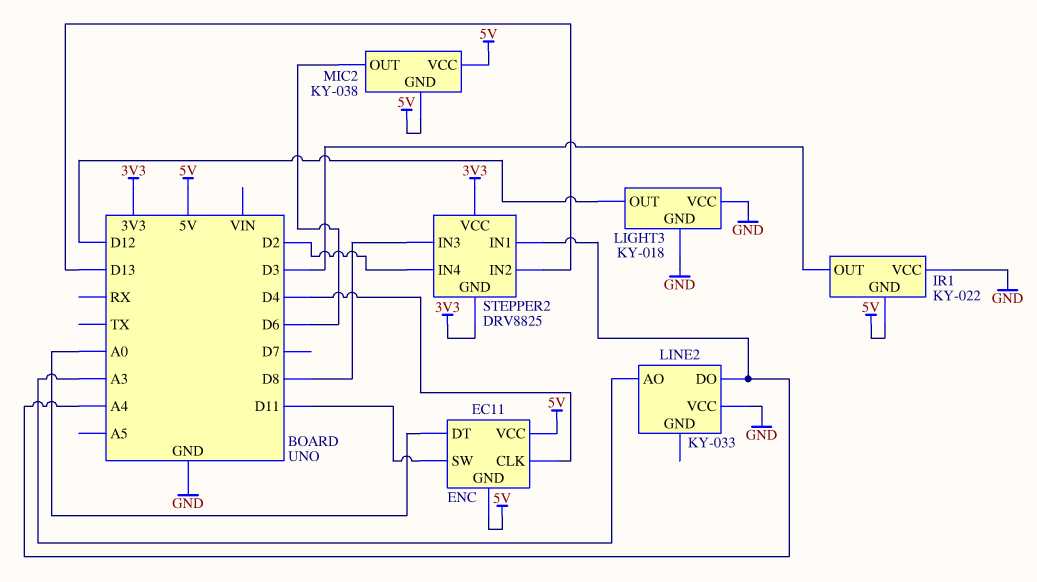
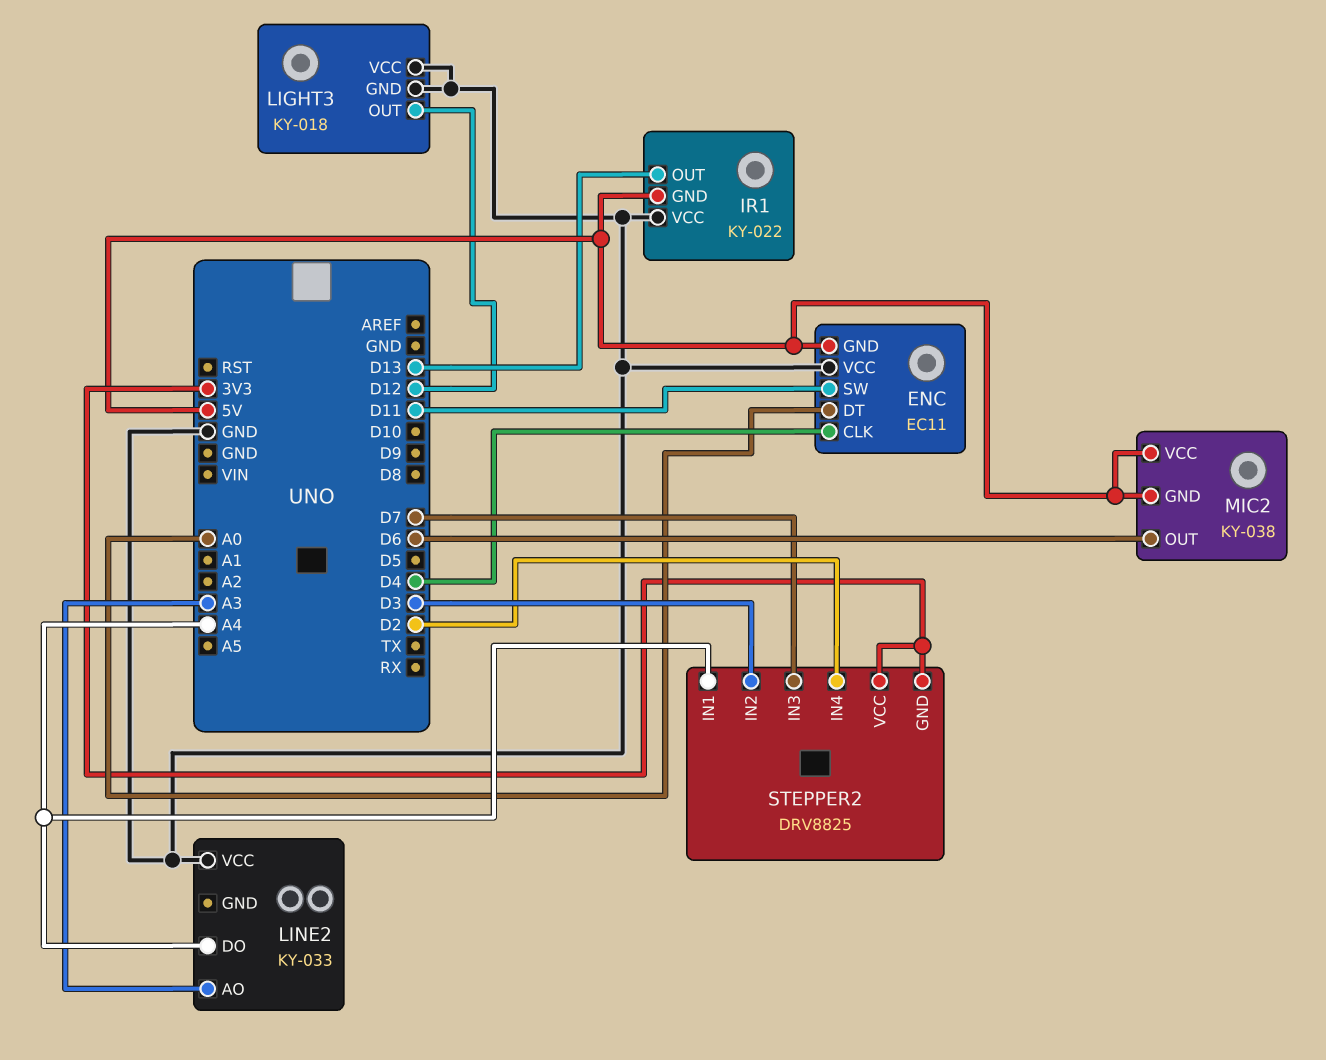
ENC pin VCC: 5V -> GND
IR1 pin OUT: D3 -> D13
STEPPER2 pin IN2: D13 -> D3
STEPPER2 pin IN3: D8 -> D7

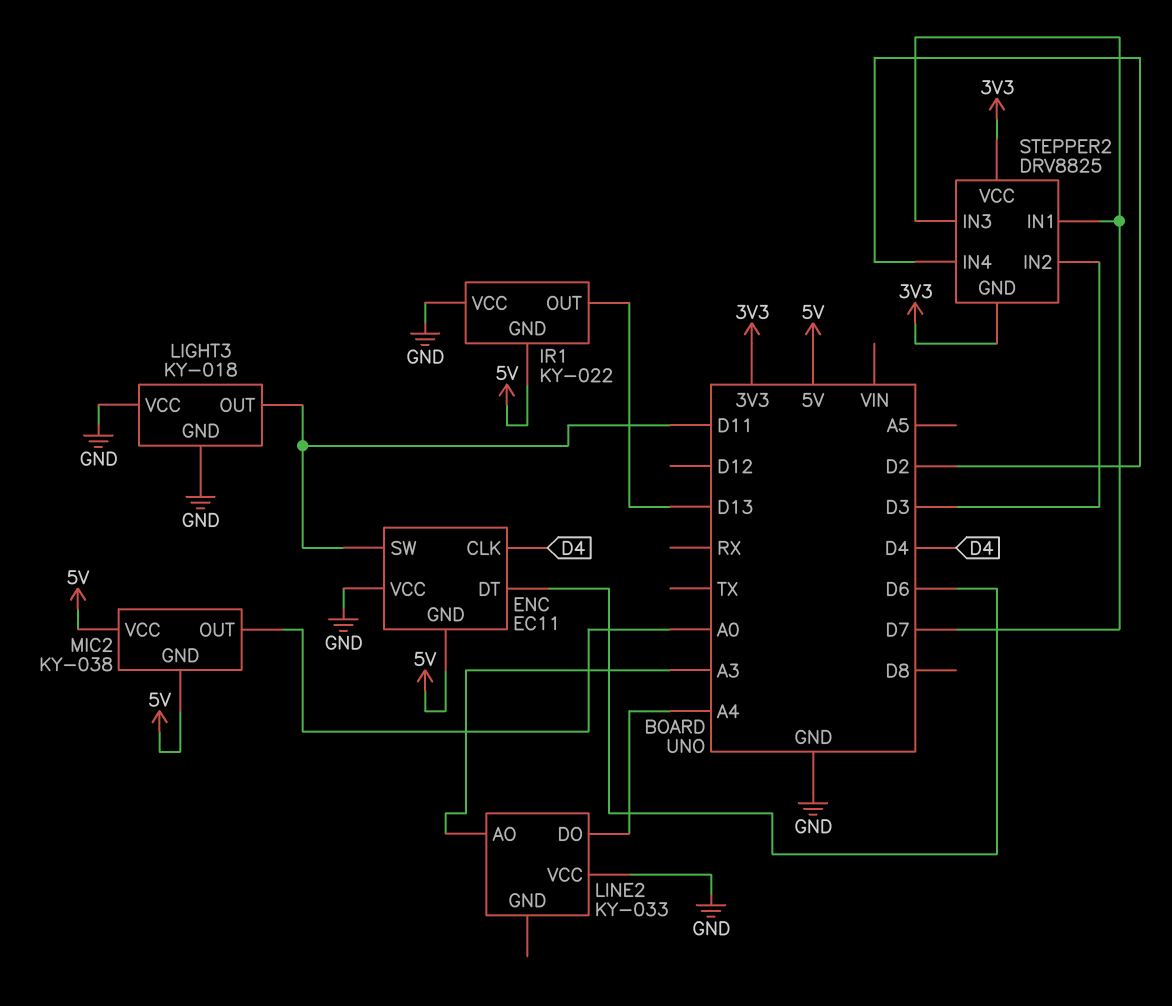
ENC pin DT: A0 -> D6
LIGHT3 pin OUT: D12 -> D11
MIC2 pin OUT: D6 -> A0
STEPPER2 pin IN1: A4 -> D7

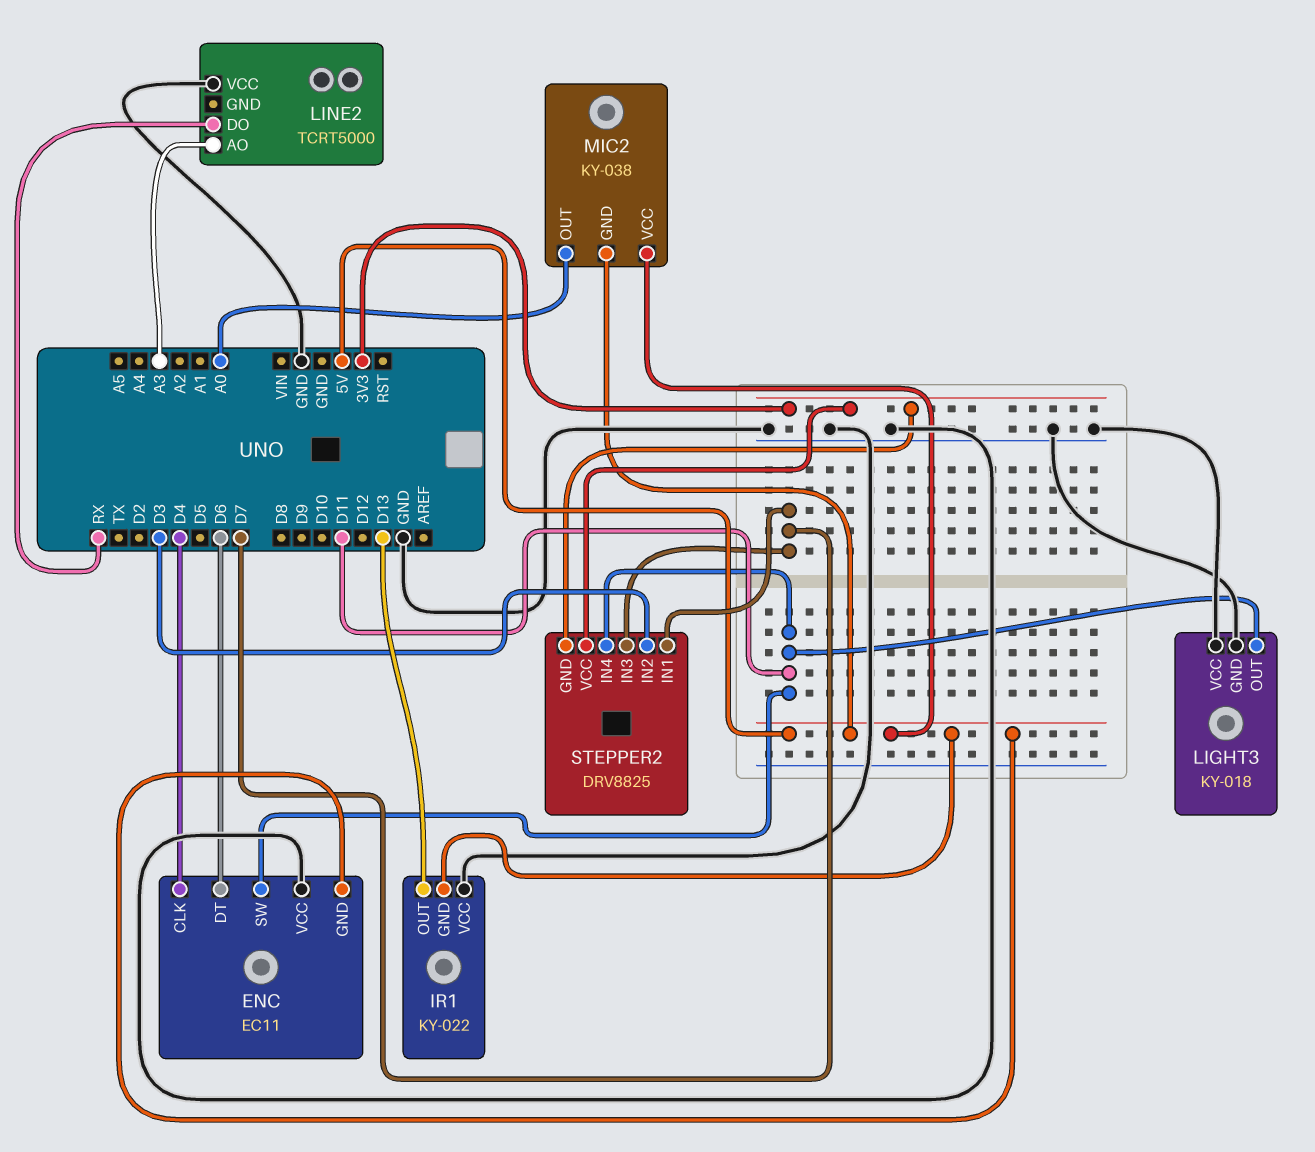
LINE2: KY-033 -> TCRT5000
LINE2 pin DO: A4 -> RX
STEPPER2 pin IN4: D2 -> D11

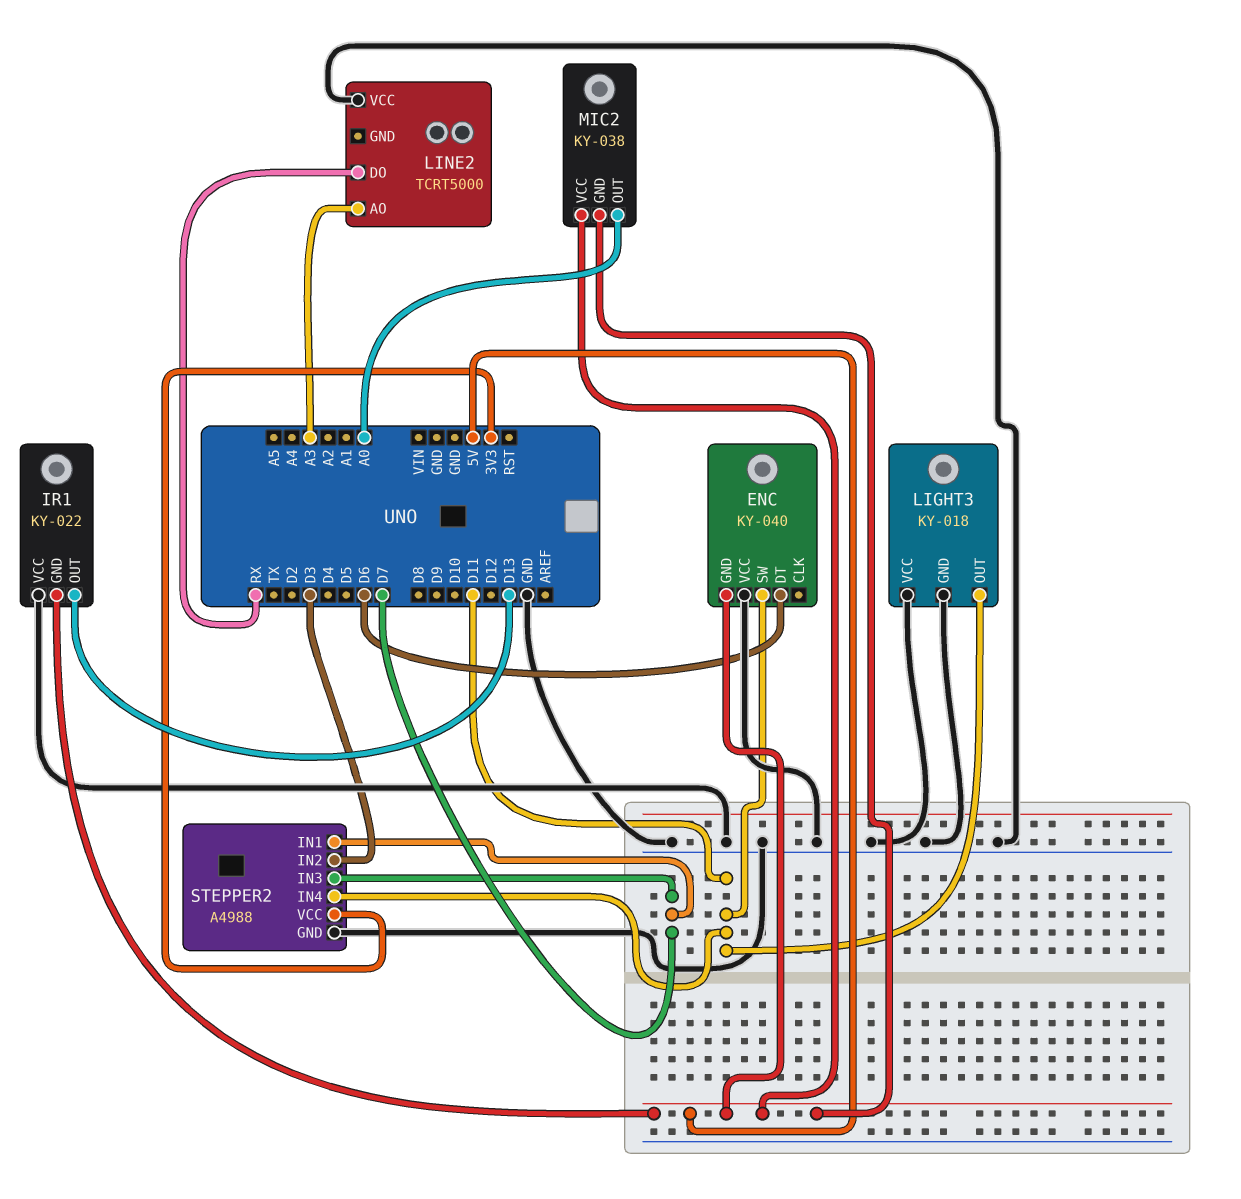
ENC: EC11 -> KY-040
ENC pin CLK: D4 -> none
STEPPER2: DRV8825 -> A4988
STEPPER2 pin GND: 3V3 -> GND

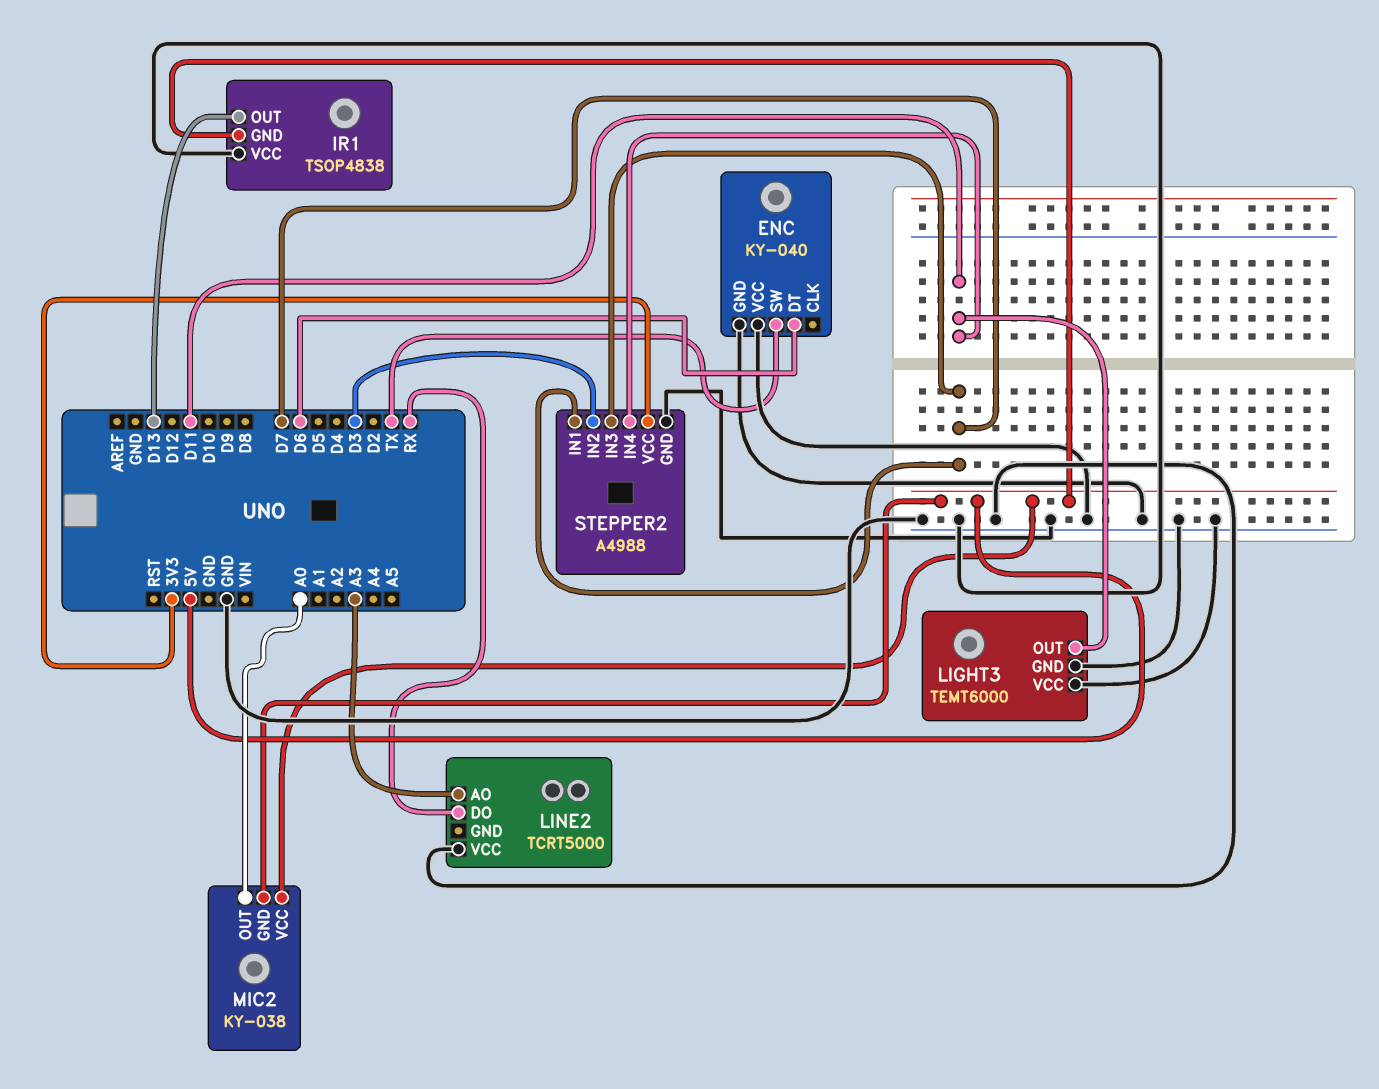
ENC pin GND: 5V -> GND
ENC pin SW: D11 -> TX
IR1: KY-022 -> TSOP4838
LIGHT3: KY-018 -> TEMT6000

